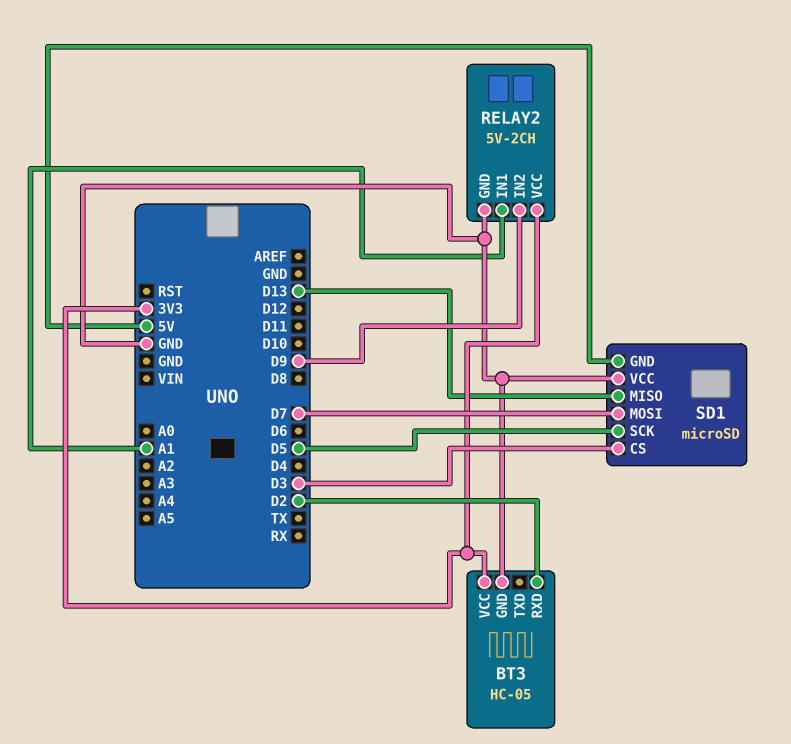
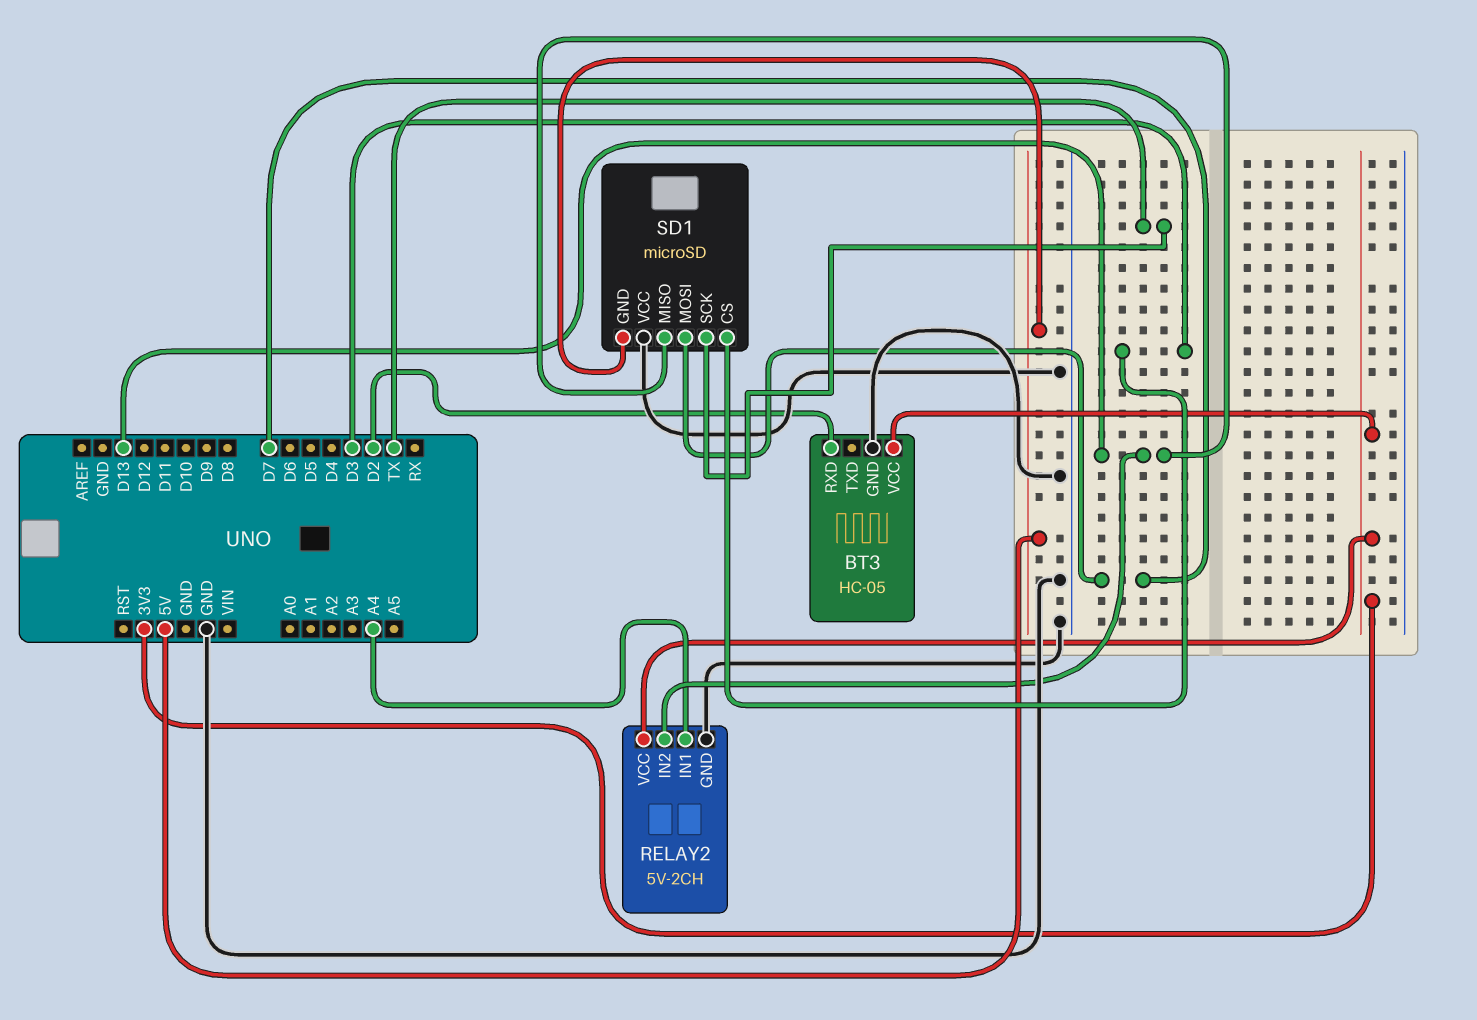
RELAY2 pin IN1: A1 -> A4
RELAY2 pin IN2: D9 -> D13
SD1 pin SCK: D5 -> TX

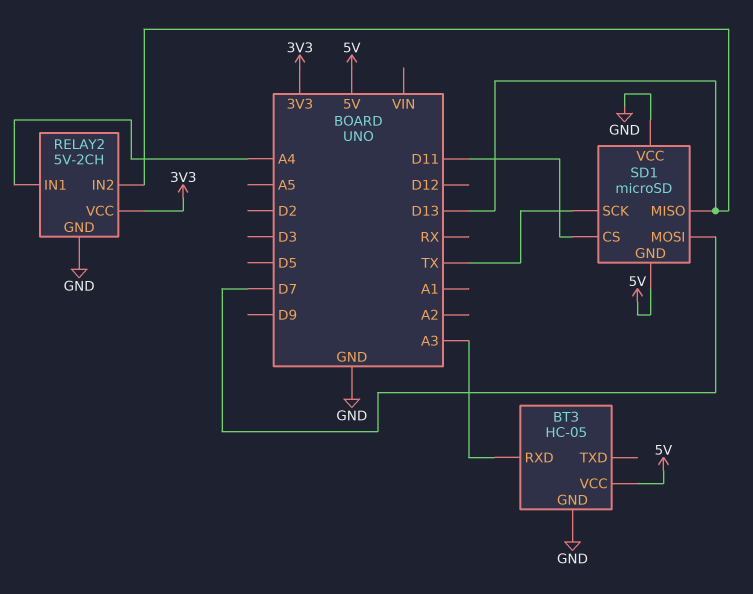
BT3 pin RXD: D2 -> A3
BT3 pin VCC: 3V3 -> 5V
SD1 pin CS: D3 -> D11

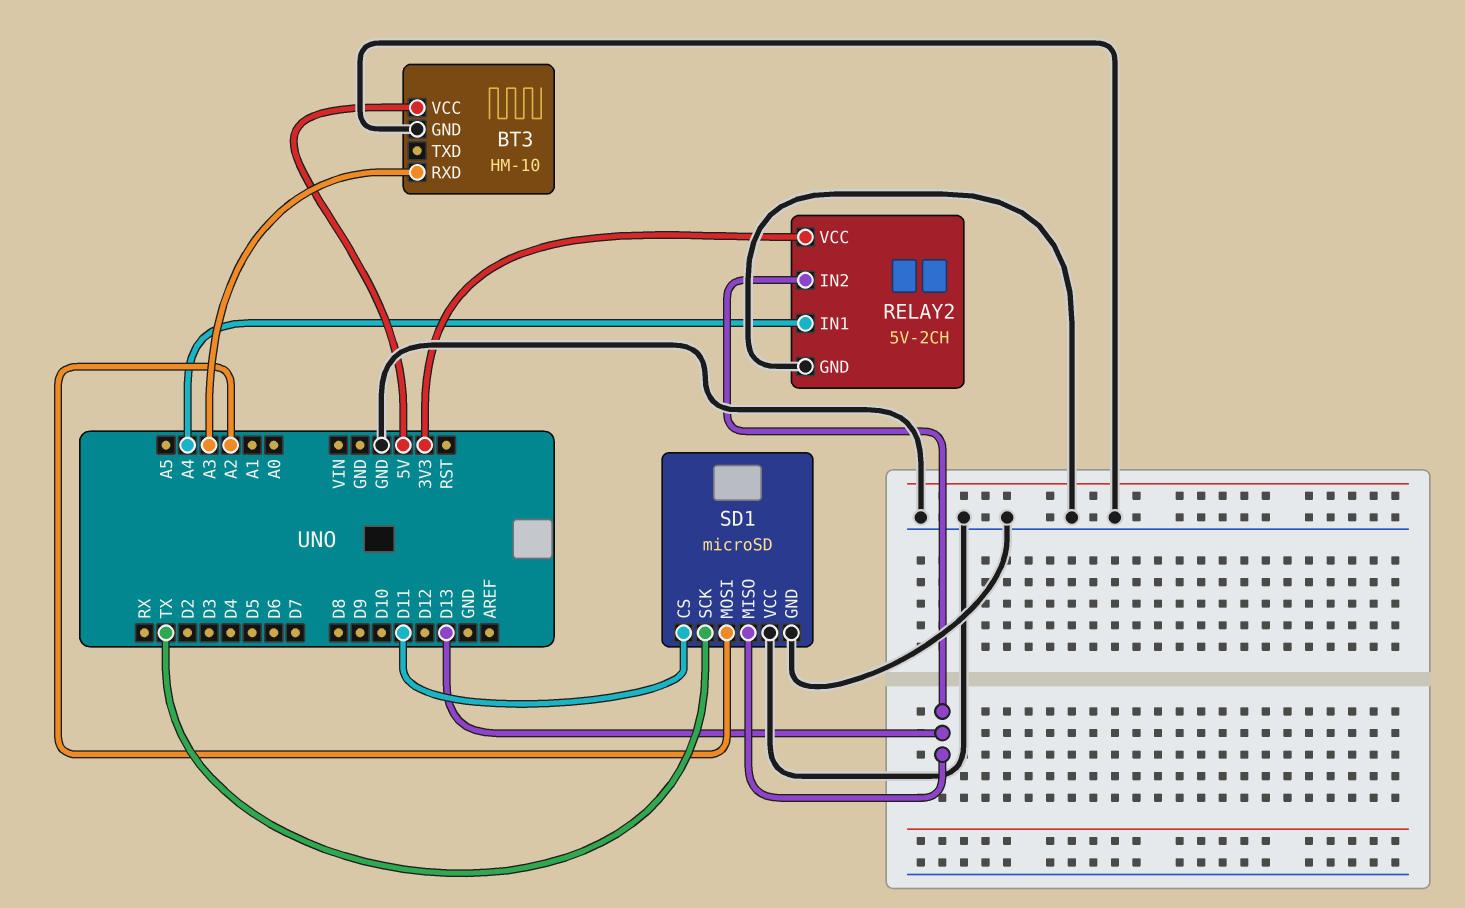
BT3: HC-05 -> HM-10
SD1 pin GND: 5V -> GND
SD1 pin MOSI: D7 -> A2

